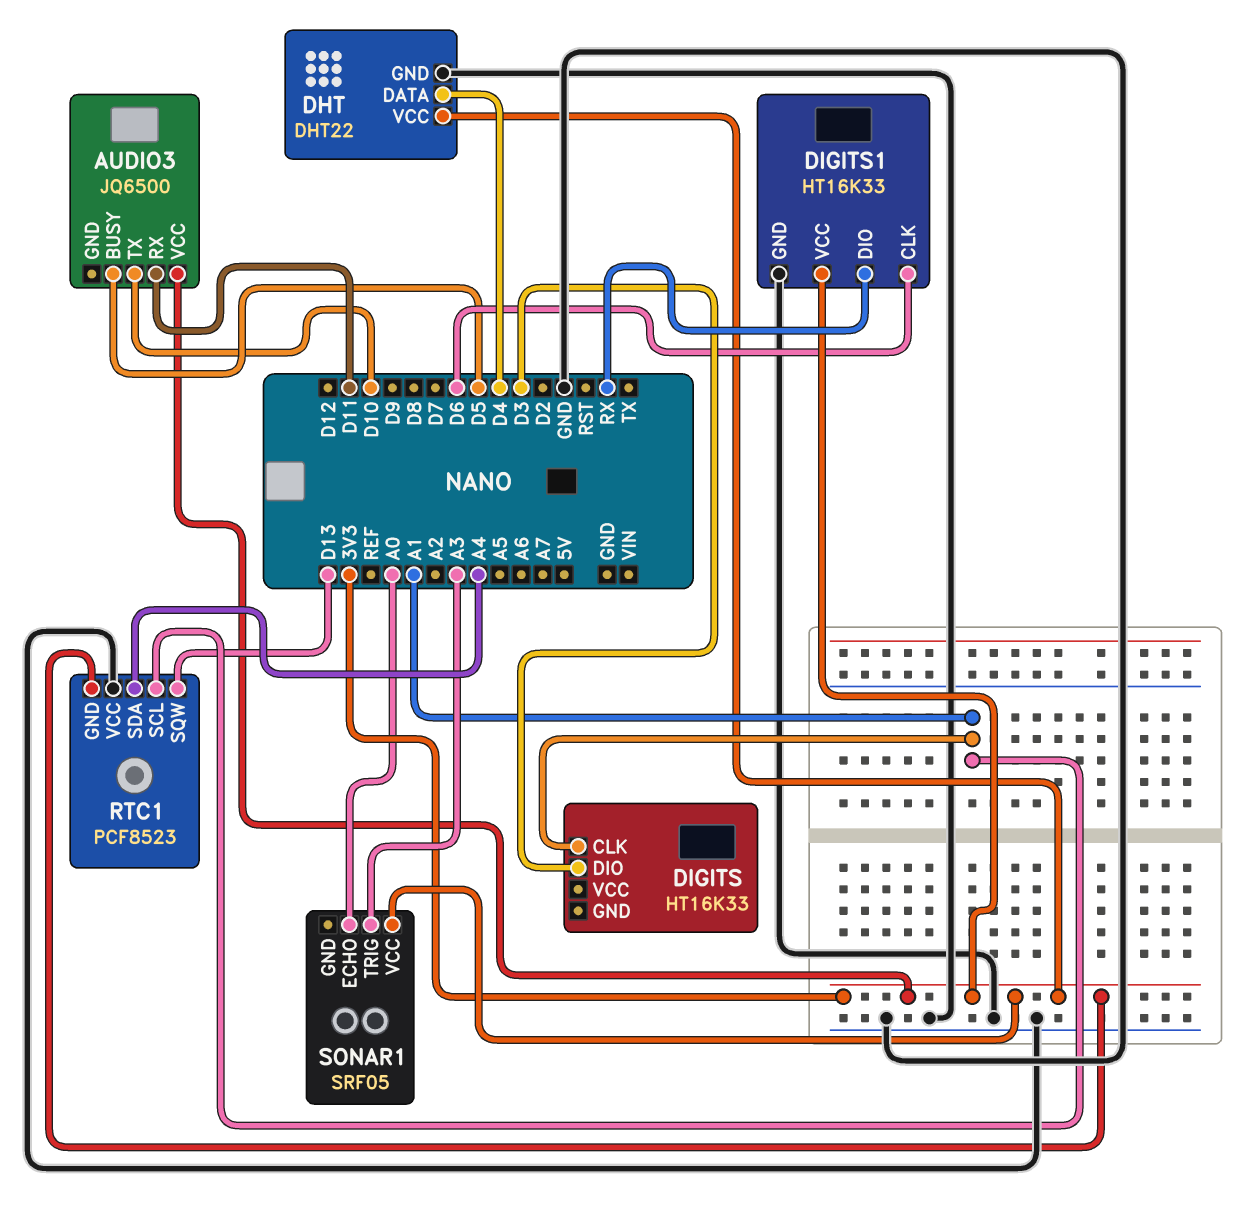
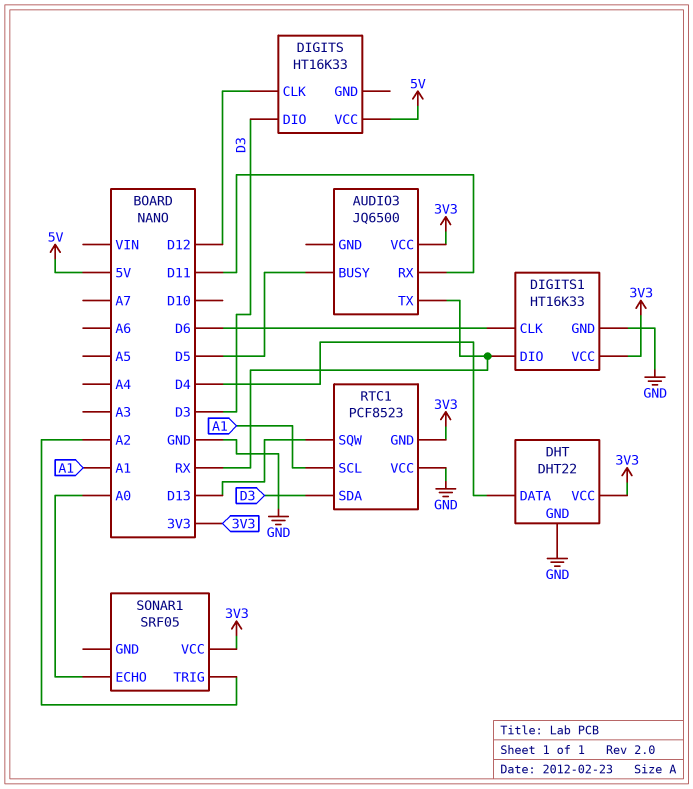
AUDIO3 pin TX: D10 -> RX
DIGITS pin CLK: A1 -> D12
DIGITS pin VCC: none -> 5V
RTC1 pin SDA: A4 -> D3
SONAR1 pin TRIG: A3 -> A2

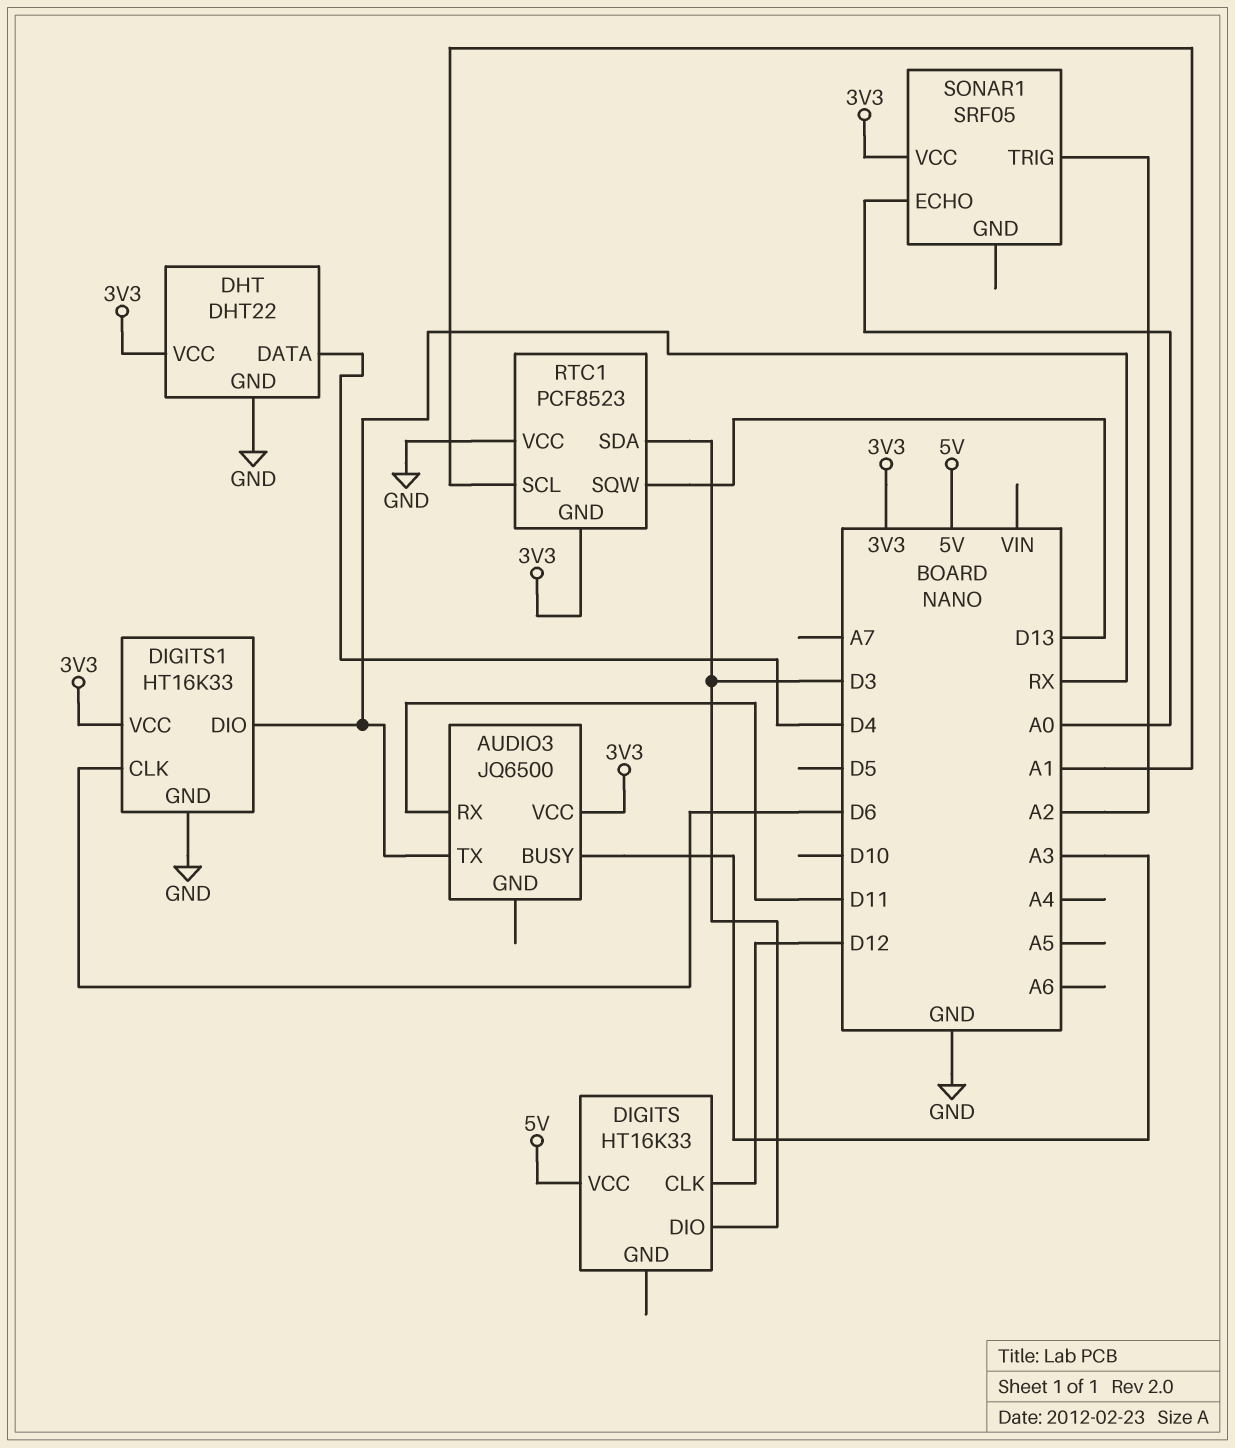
AUDIO3 pin BUSY: D5 -> A3

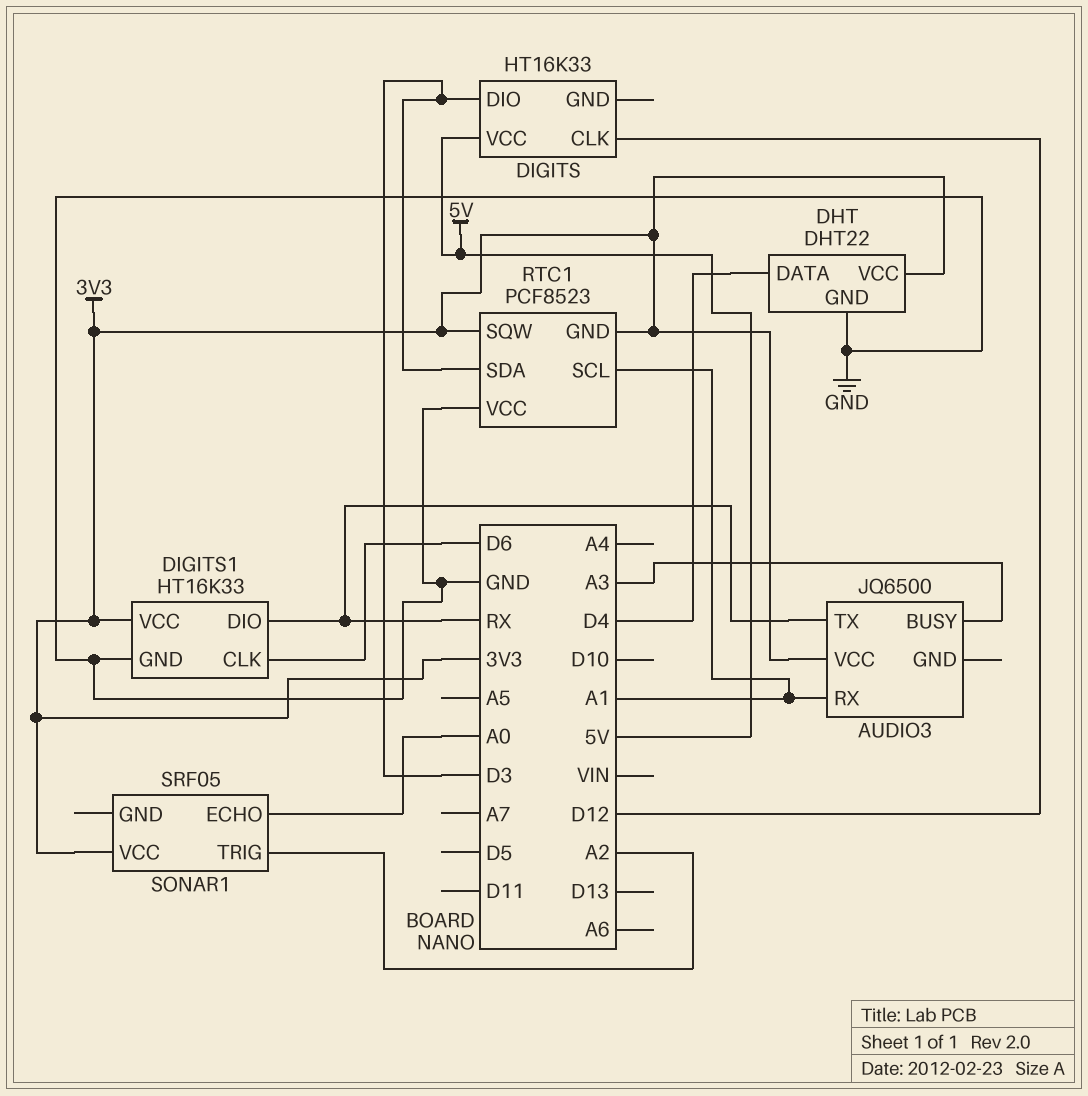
AUDIO3 pin RX: D11 -> A1
RTC1 pin SQW: D13 -> 3V3

